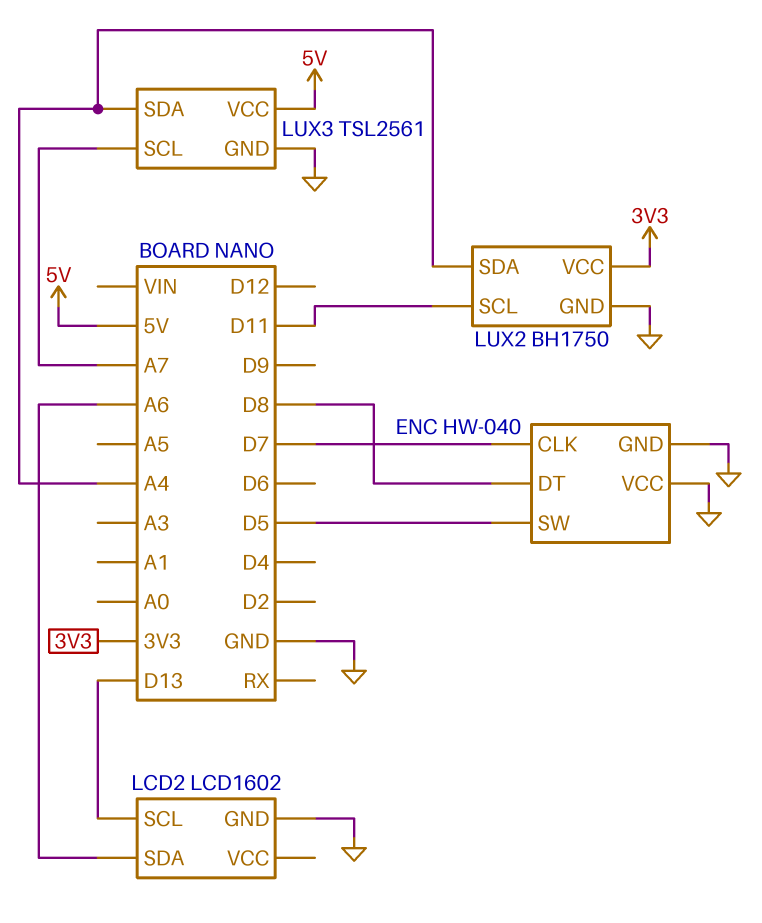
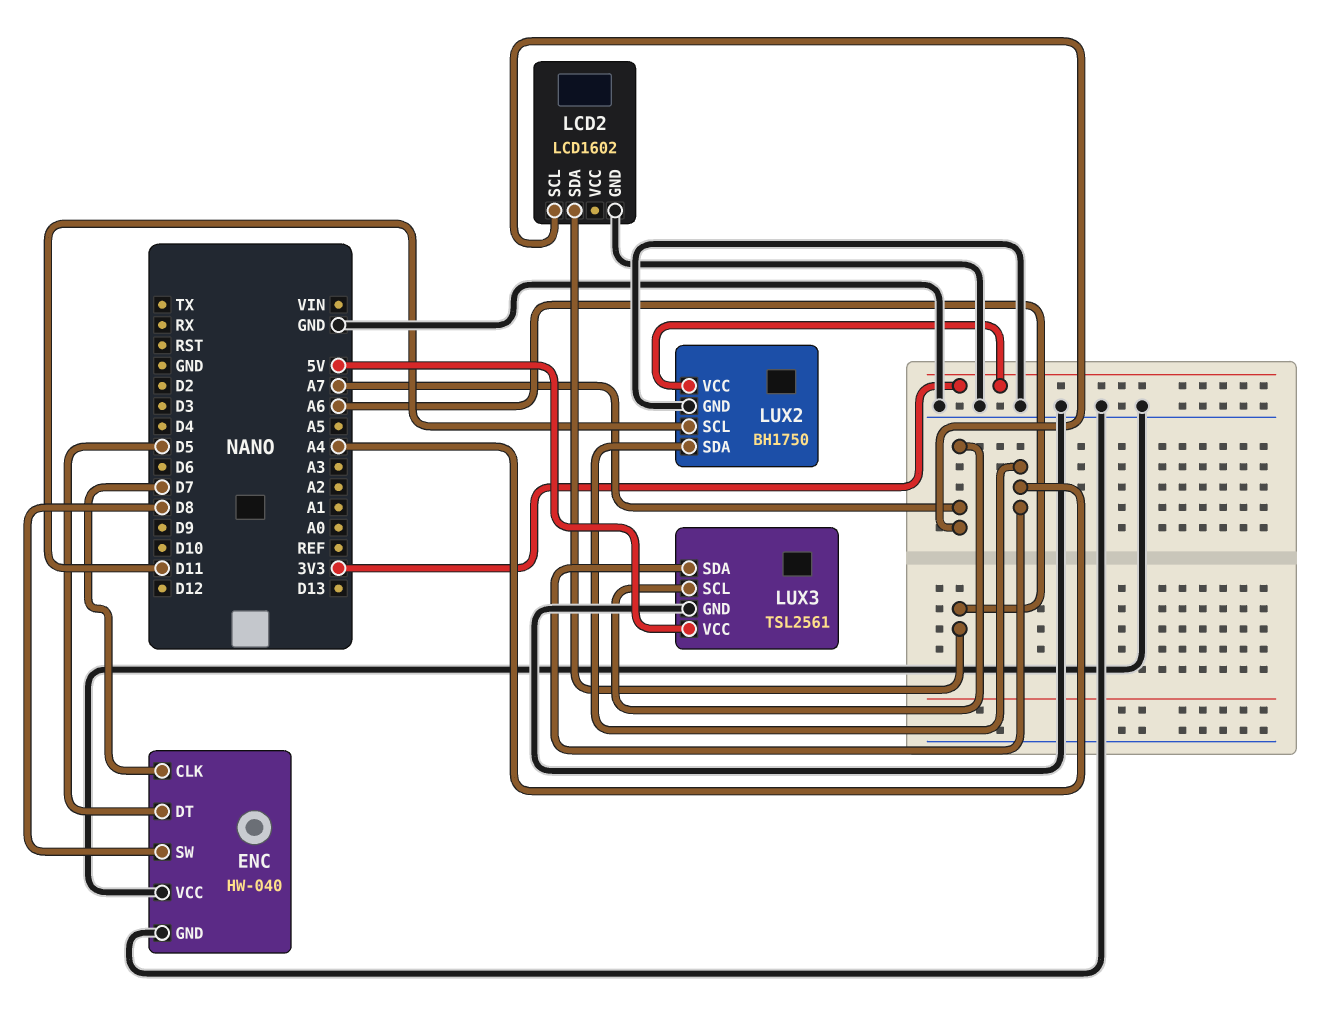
ENC pin DT: D8 -> D5
ENC pin SW: D5 -> D8
LCD2 pin SCL: D13 -> A7

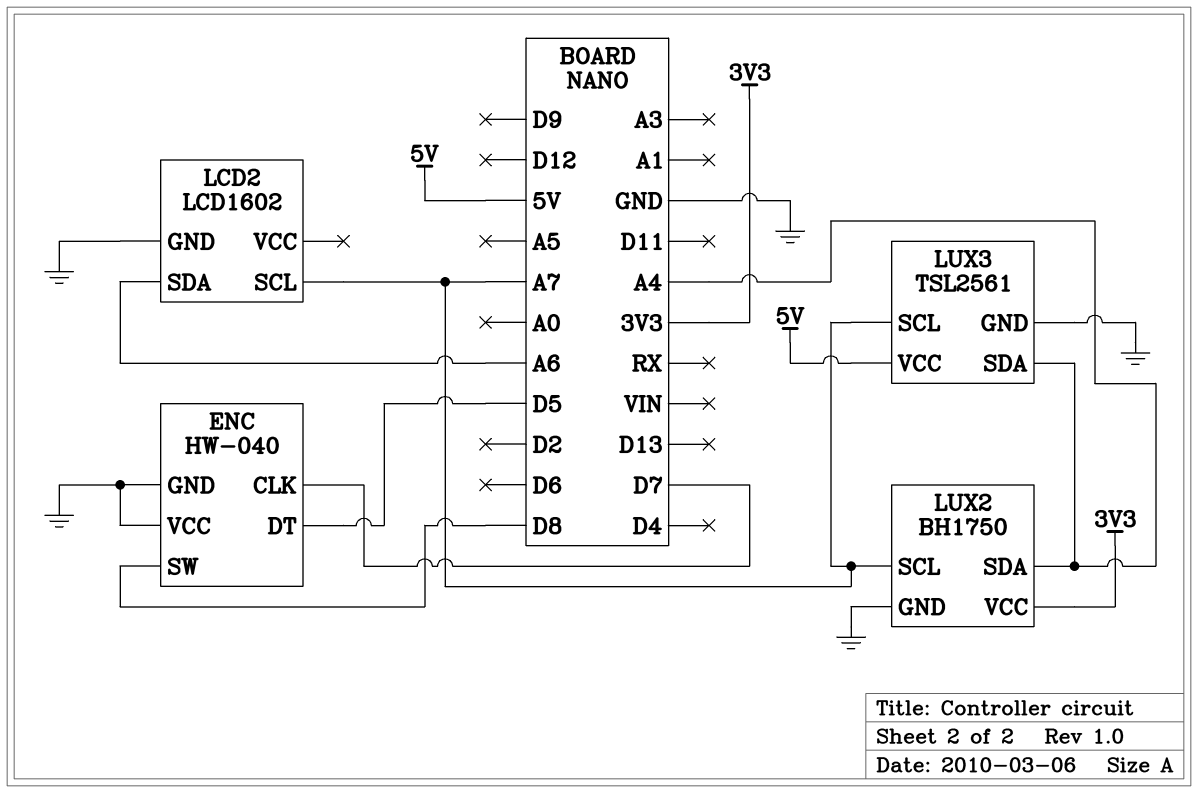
LUX2 pin SCL: D11 -> A7

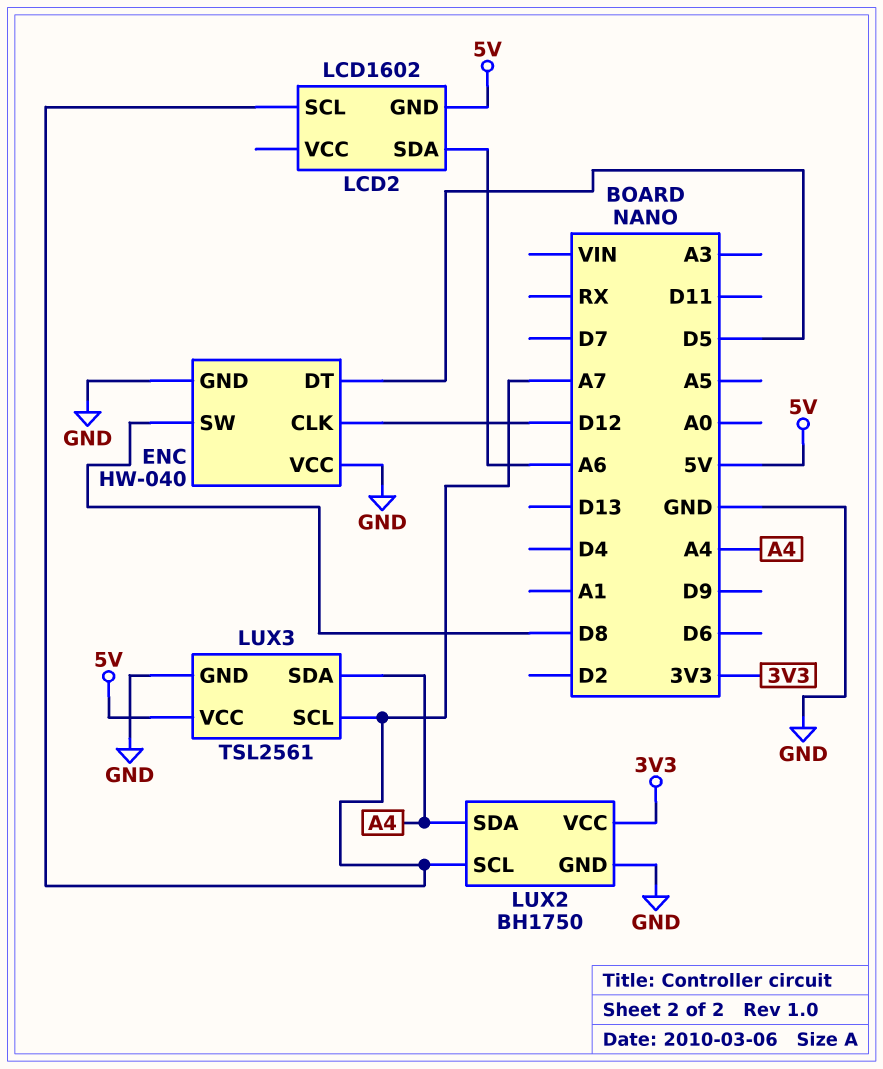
ENC pin CLK: D7 -> D12
LCD2 pin GND: GND -> 5V

